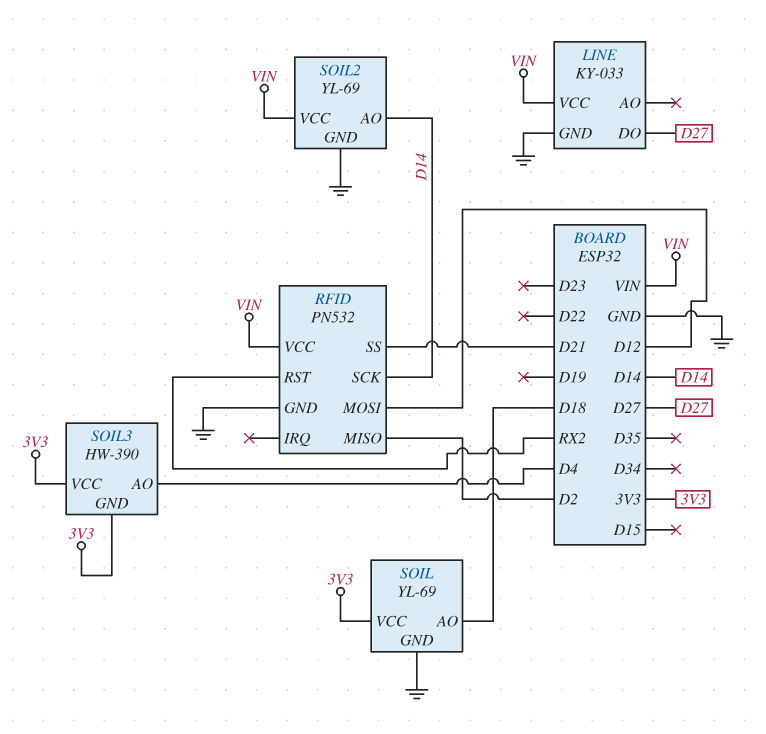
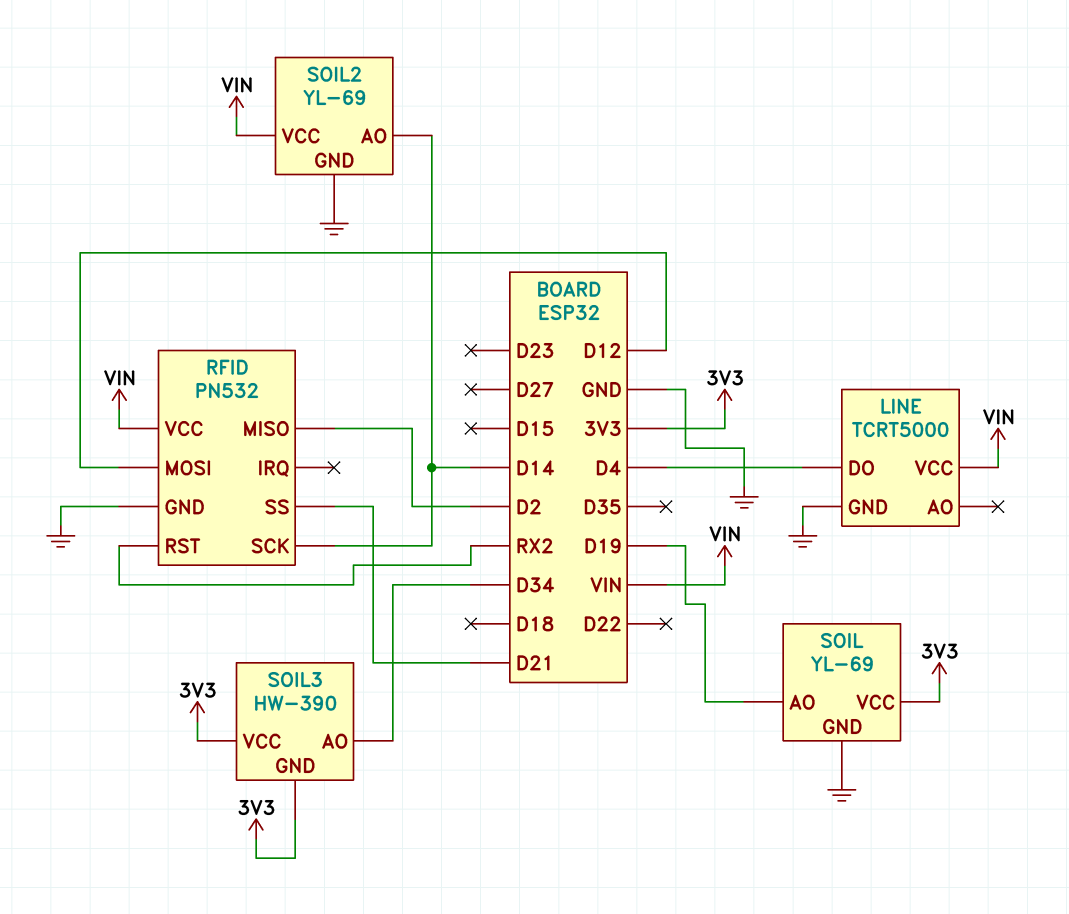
LINE: KY-033 -> TCRT5000
LINE pin DO: D27 -> D4
SOIL pin AO: D18 -> D19
SOIL3 pin AO: D4 -> D34

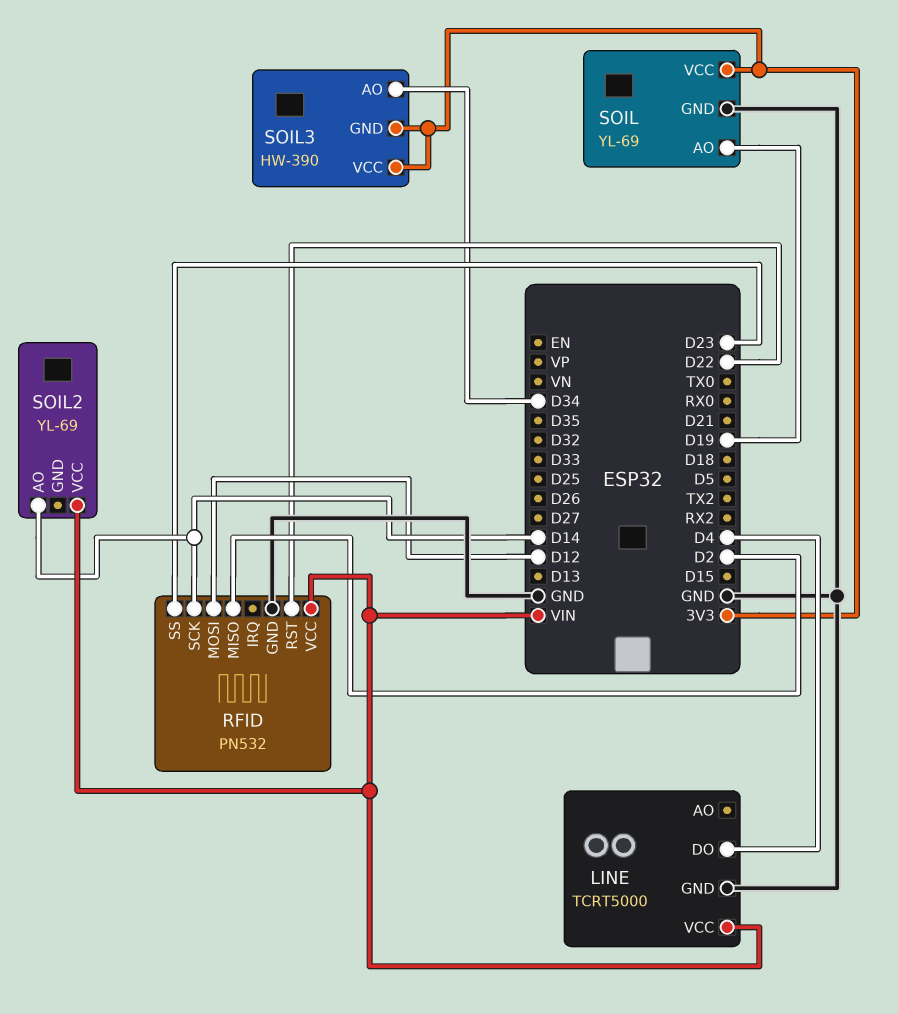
RFID pin RST: RX2 -> D22
RFID pin SS: D21 -> D23
SOIL2 pin GND: GND -> none

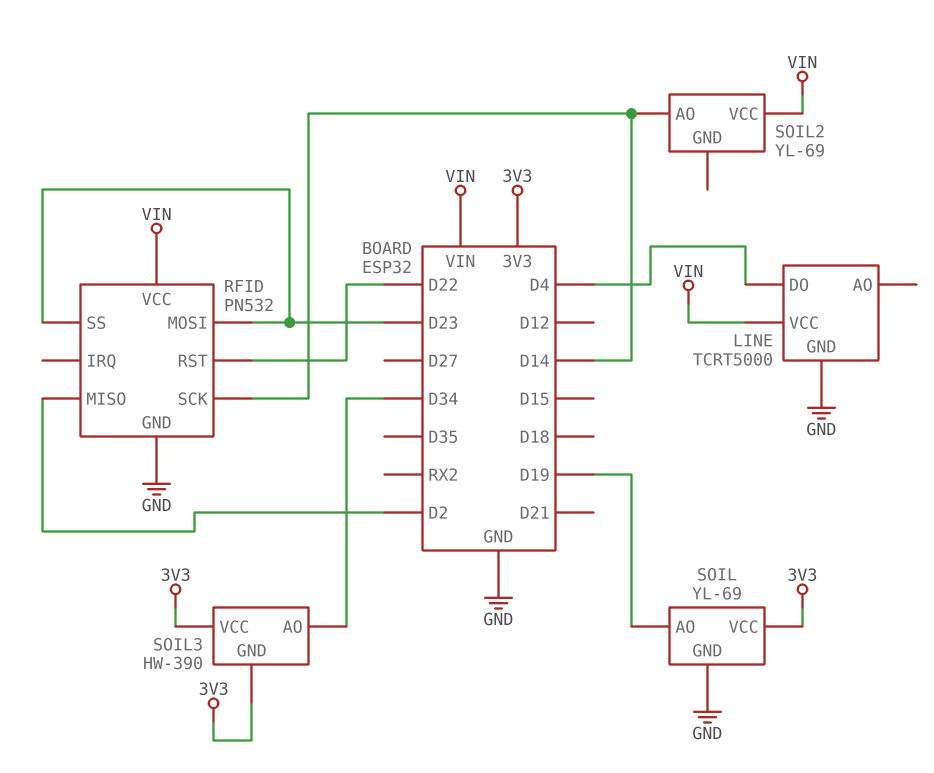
RFID pin MOSI: D12 -> D23

